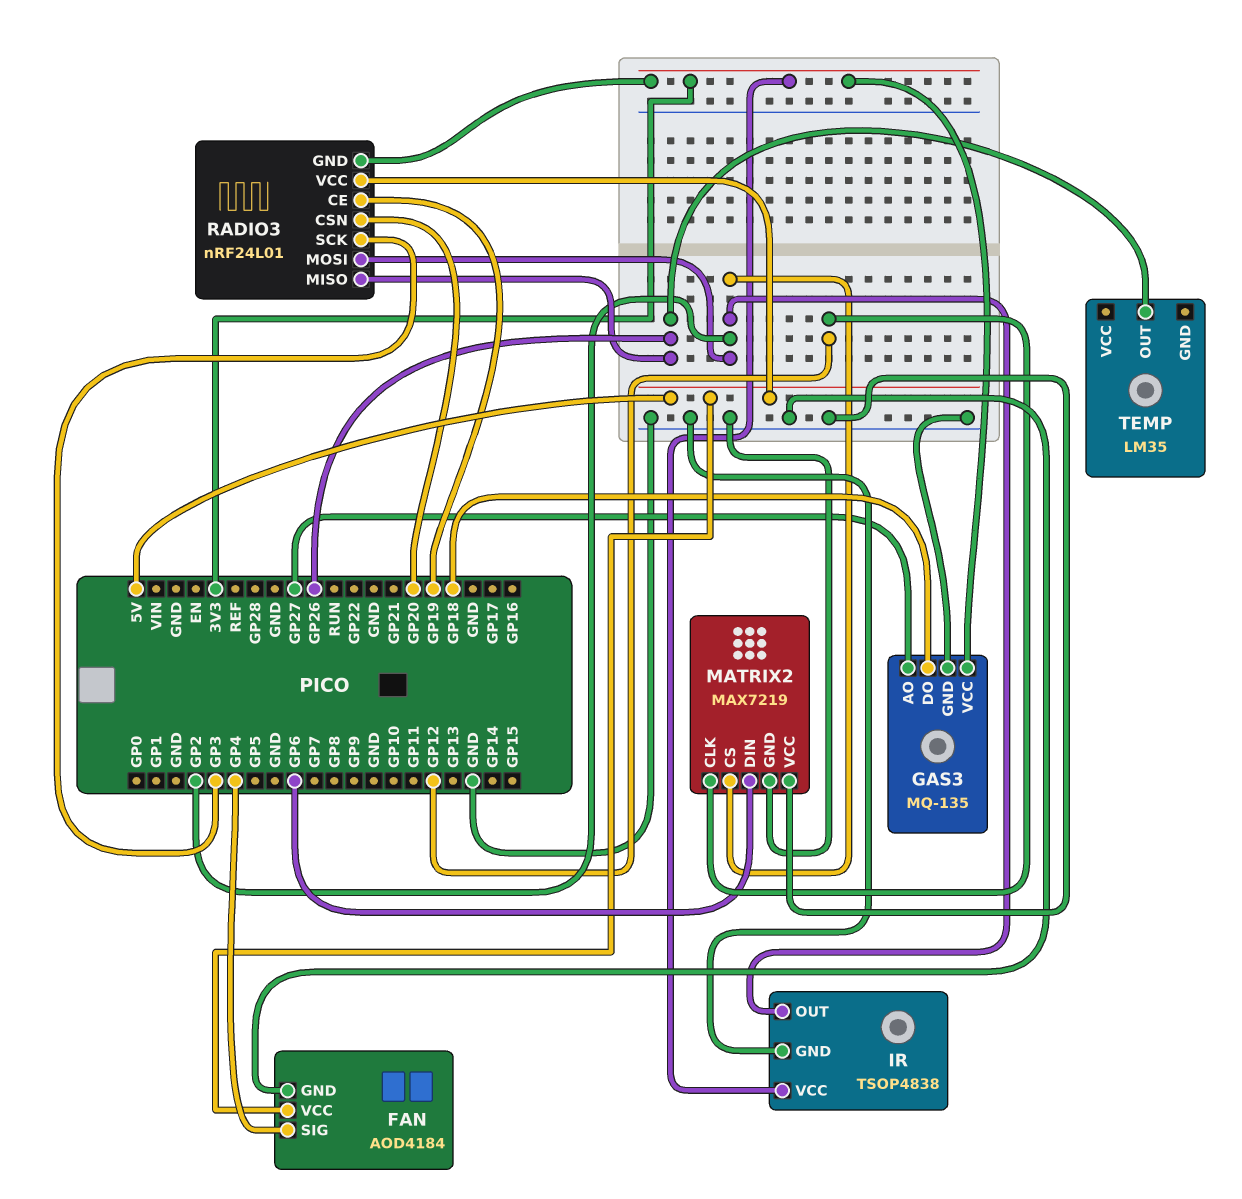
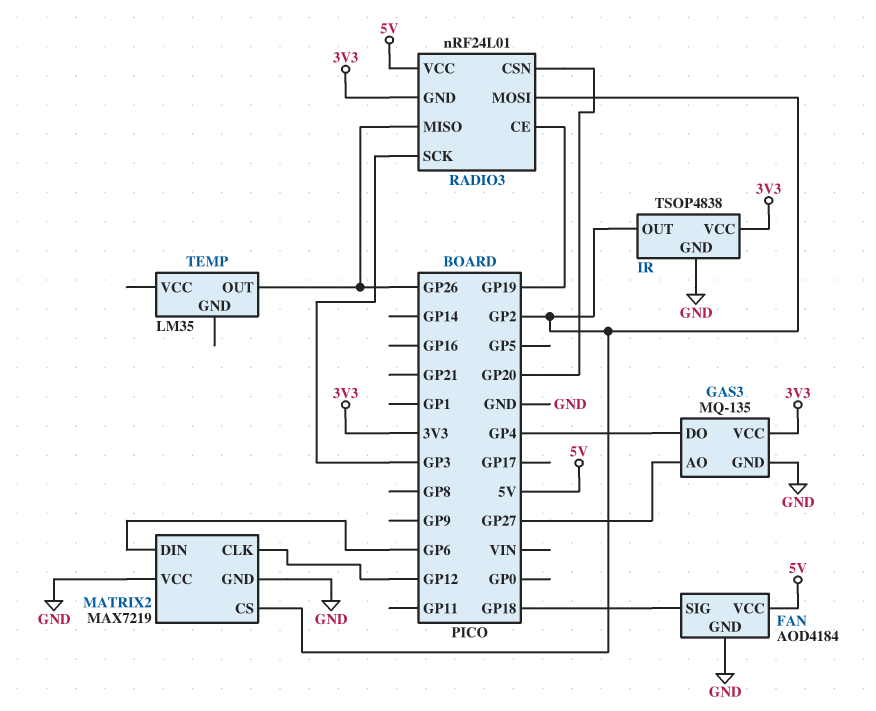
FAN pin SIG: GP4 -> GP18
GAS3 pin DO: GP18 -> GP4

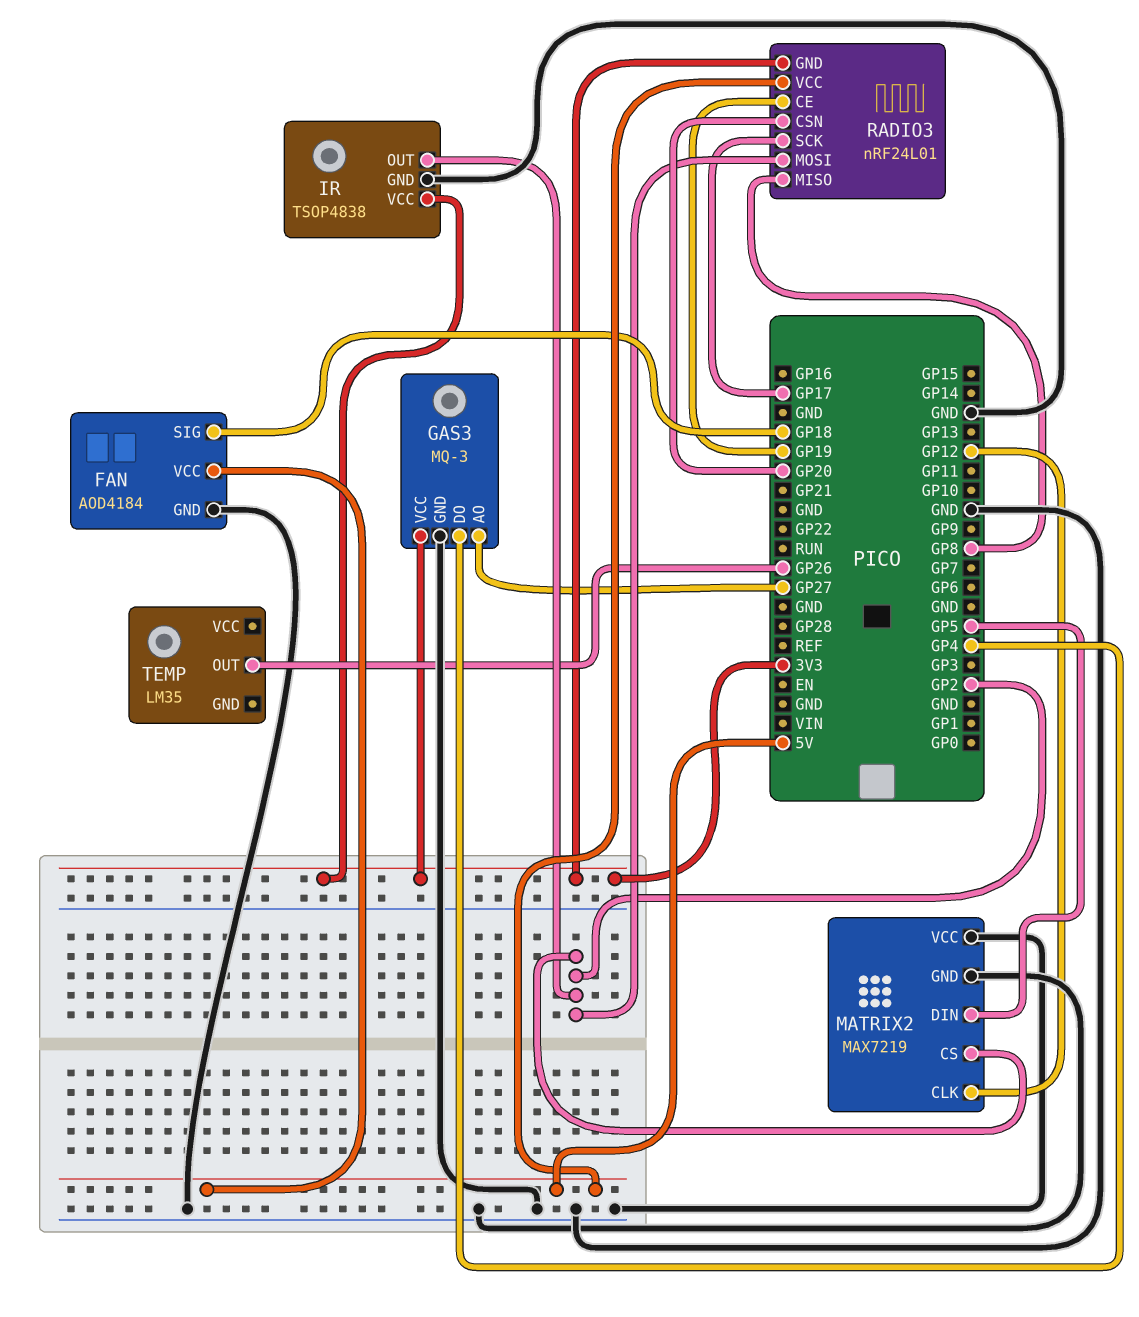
GAS3: MQ-135 -> MQ-3
MATRIX2 pin DIN: GP6 -> GP5
RADIO3 pin MISO: GP26 -> GP8
RADIO3 pin SCK: GP3 -> GP17

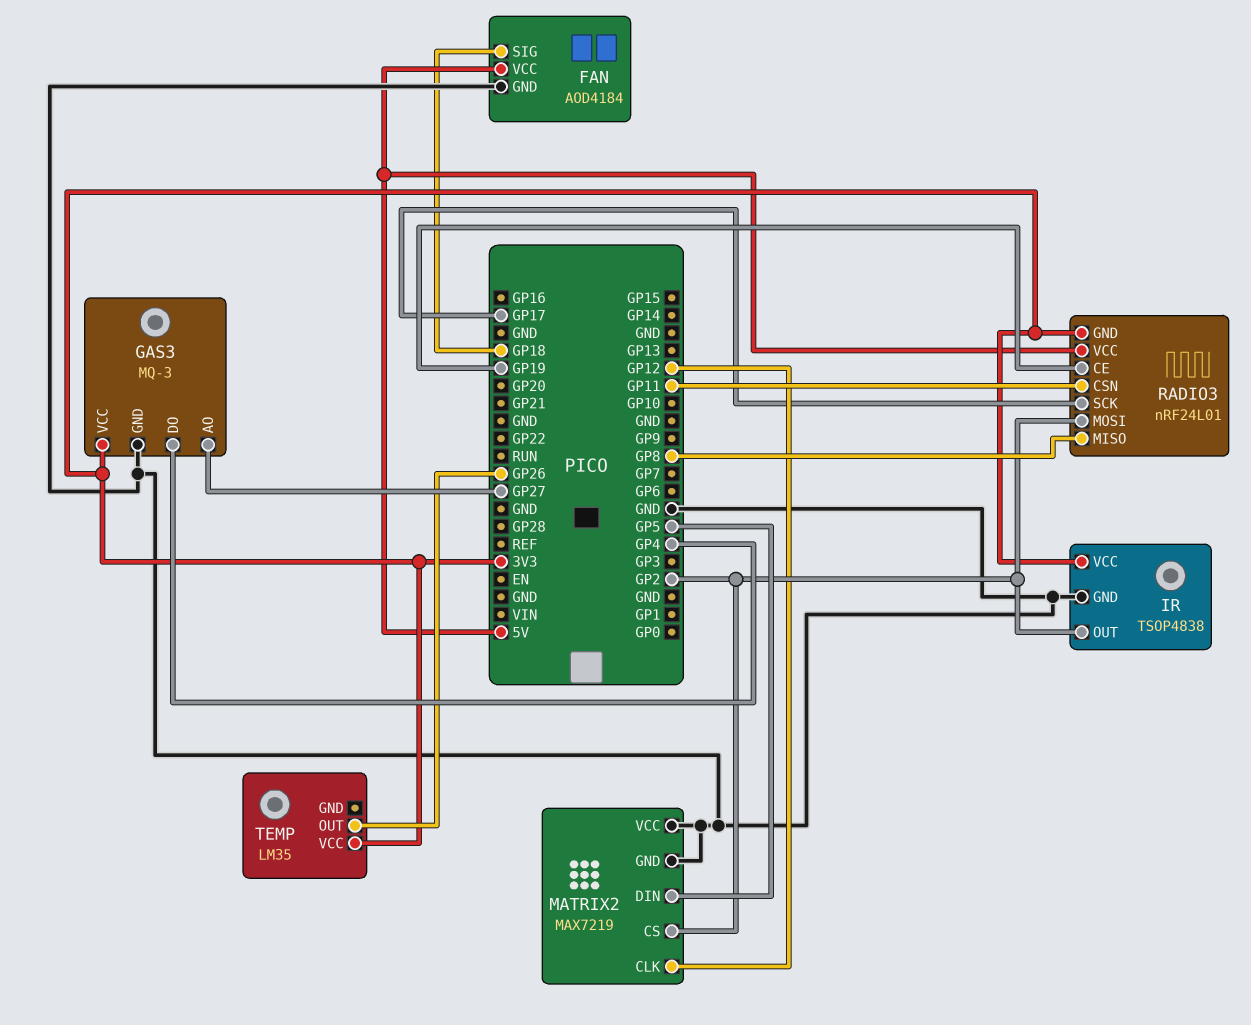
RADIO3 pin CSN: GP20 -> GP11
TEMP pin VCC: none -> 3V3

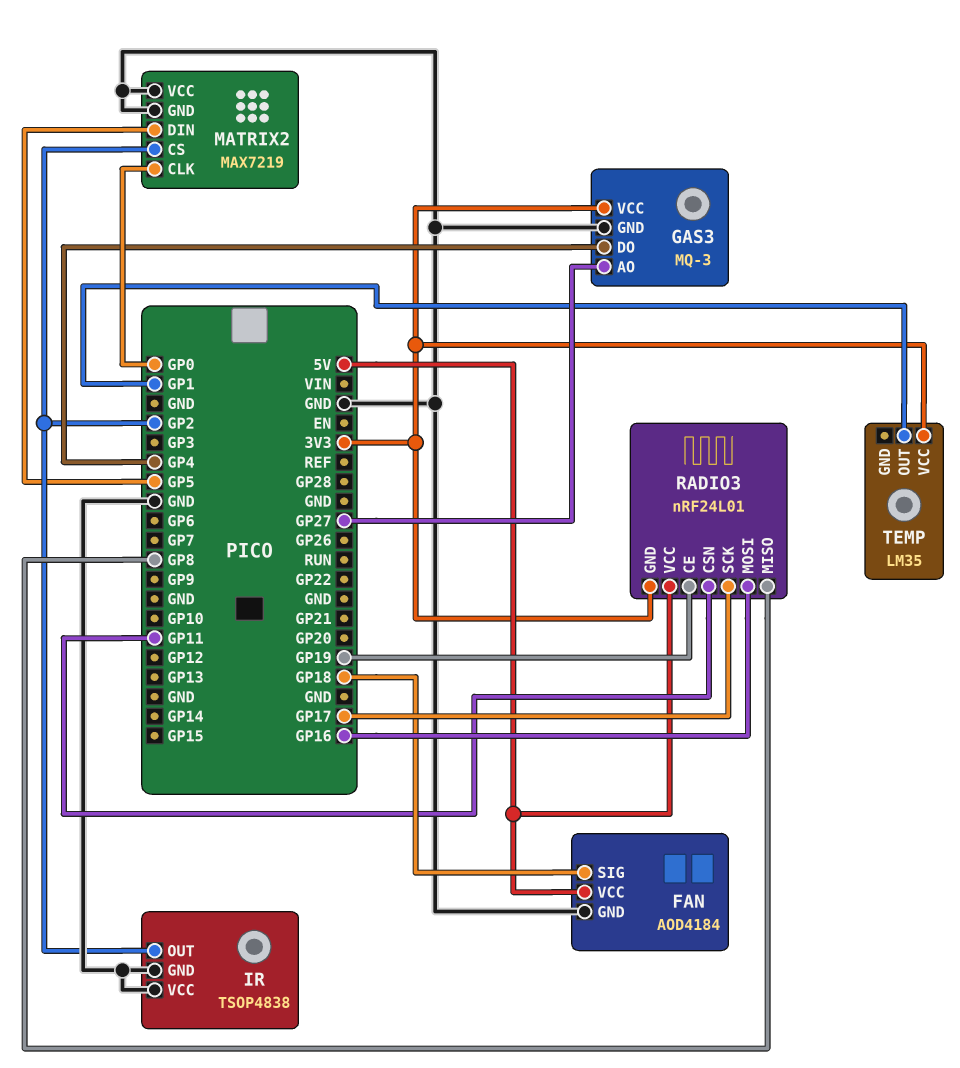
IR pin VCC: 3V3 -> GND
MATRIX2 pin CLK: GP12 -> GP0
RADIO3 pin MOSI: GP2 -> GP16
TEMP pin OUT: GP26 -> GP1

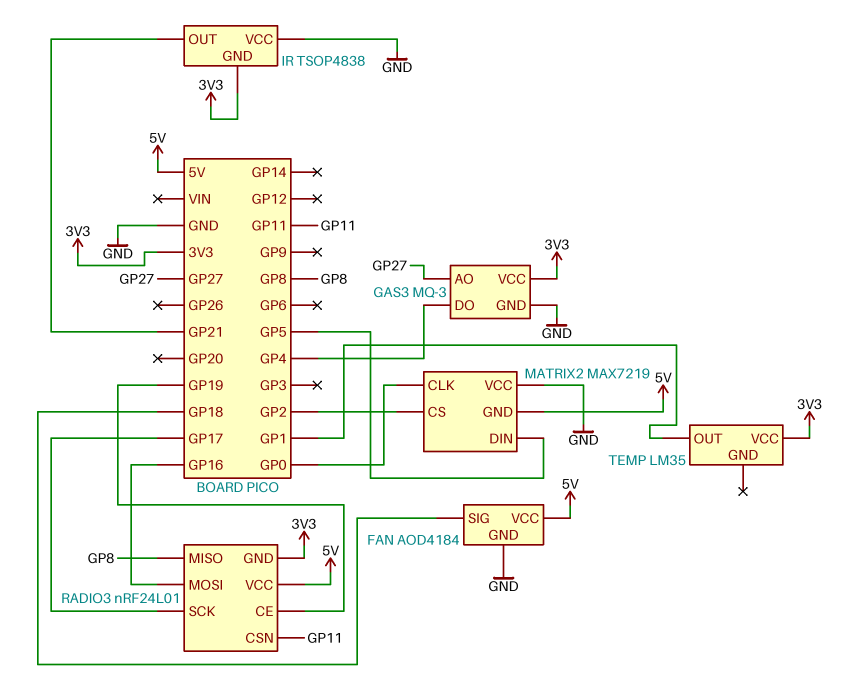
IR pin GND: GND -> 3V3
IR pin OUT: GP2 -> GP21
MATRIX2 pin GND: GND -> 5V

